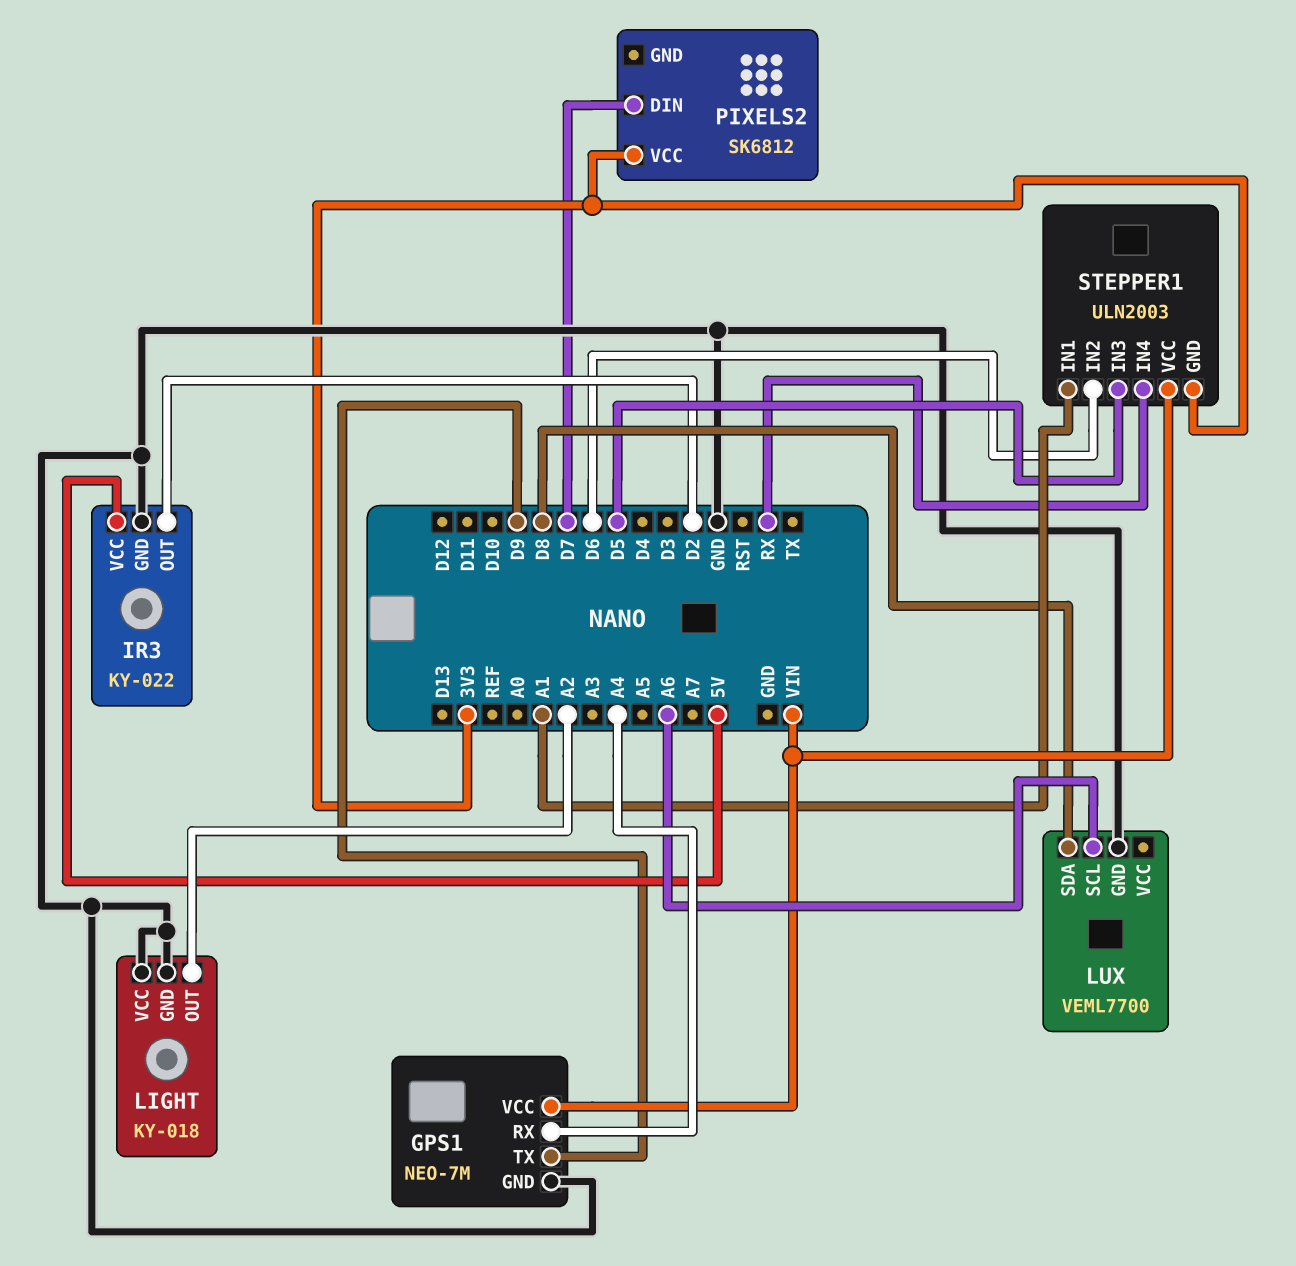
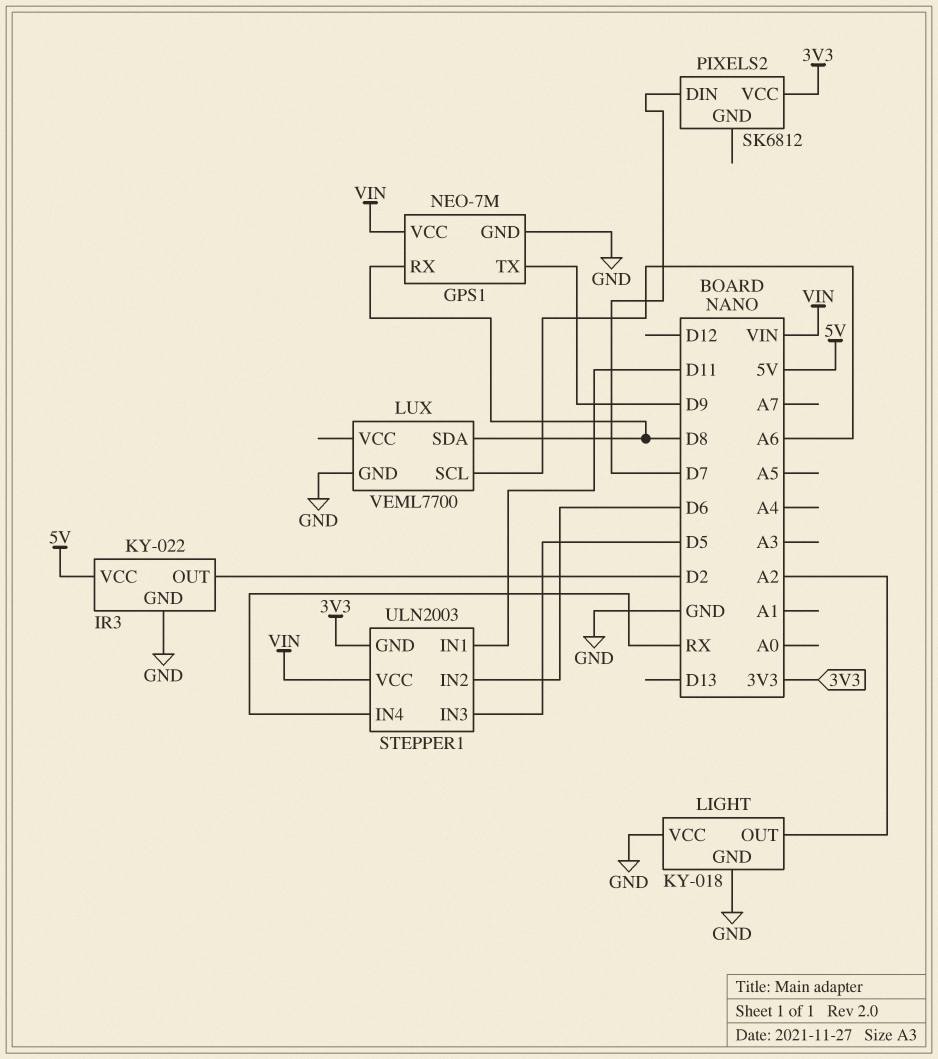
GPS1 pin RX: A4 -> D8
STEPPER1 pin IN1: A1 -> D11

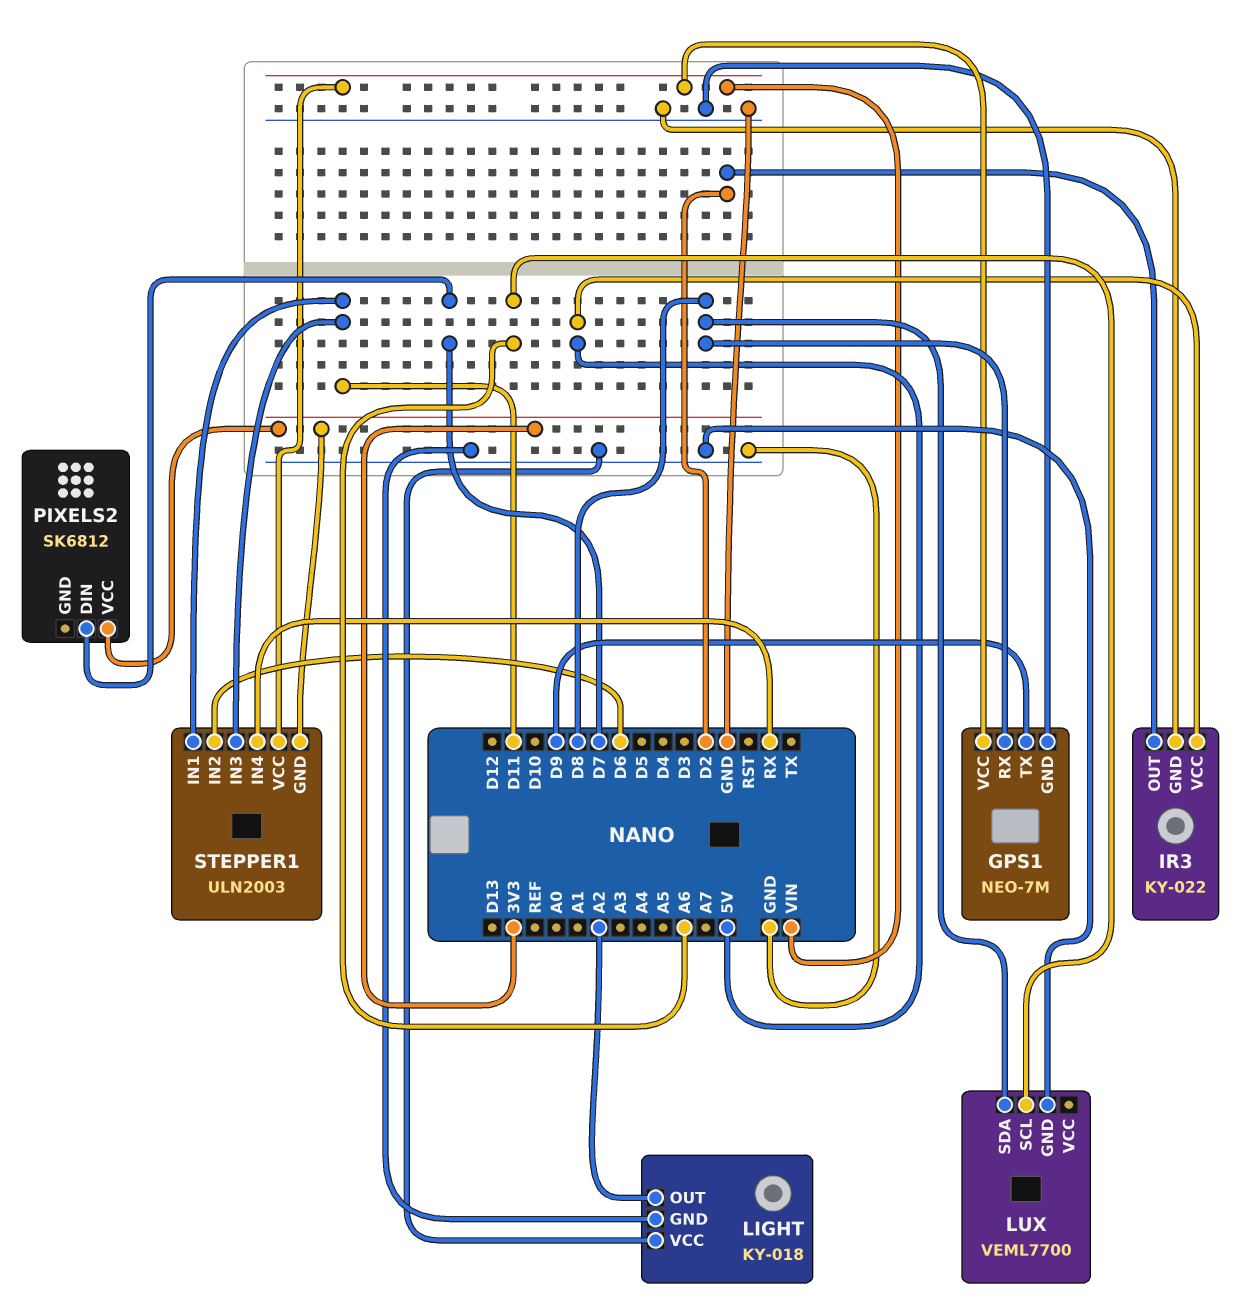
STEPPER1 pin IN3: D5 -> D11

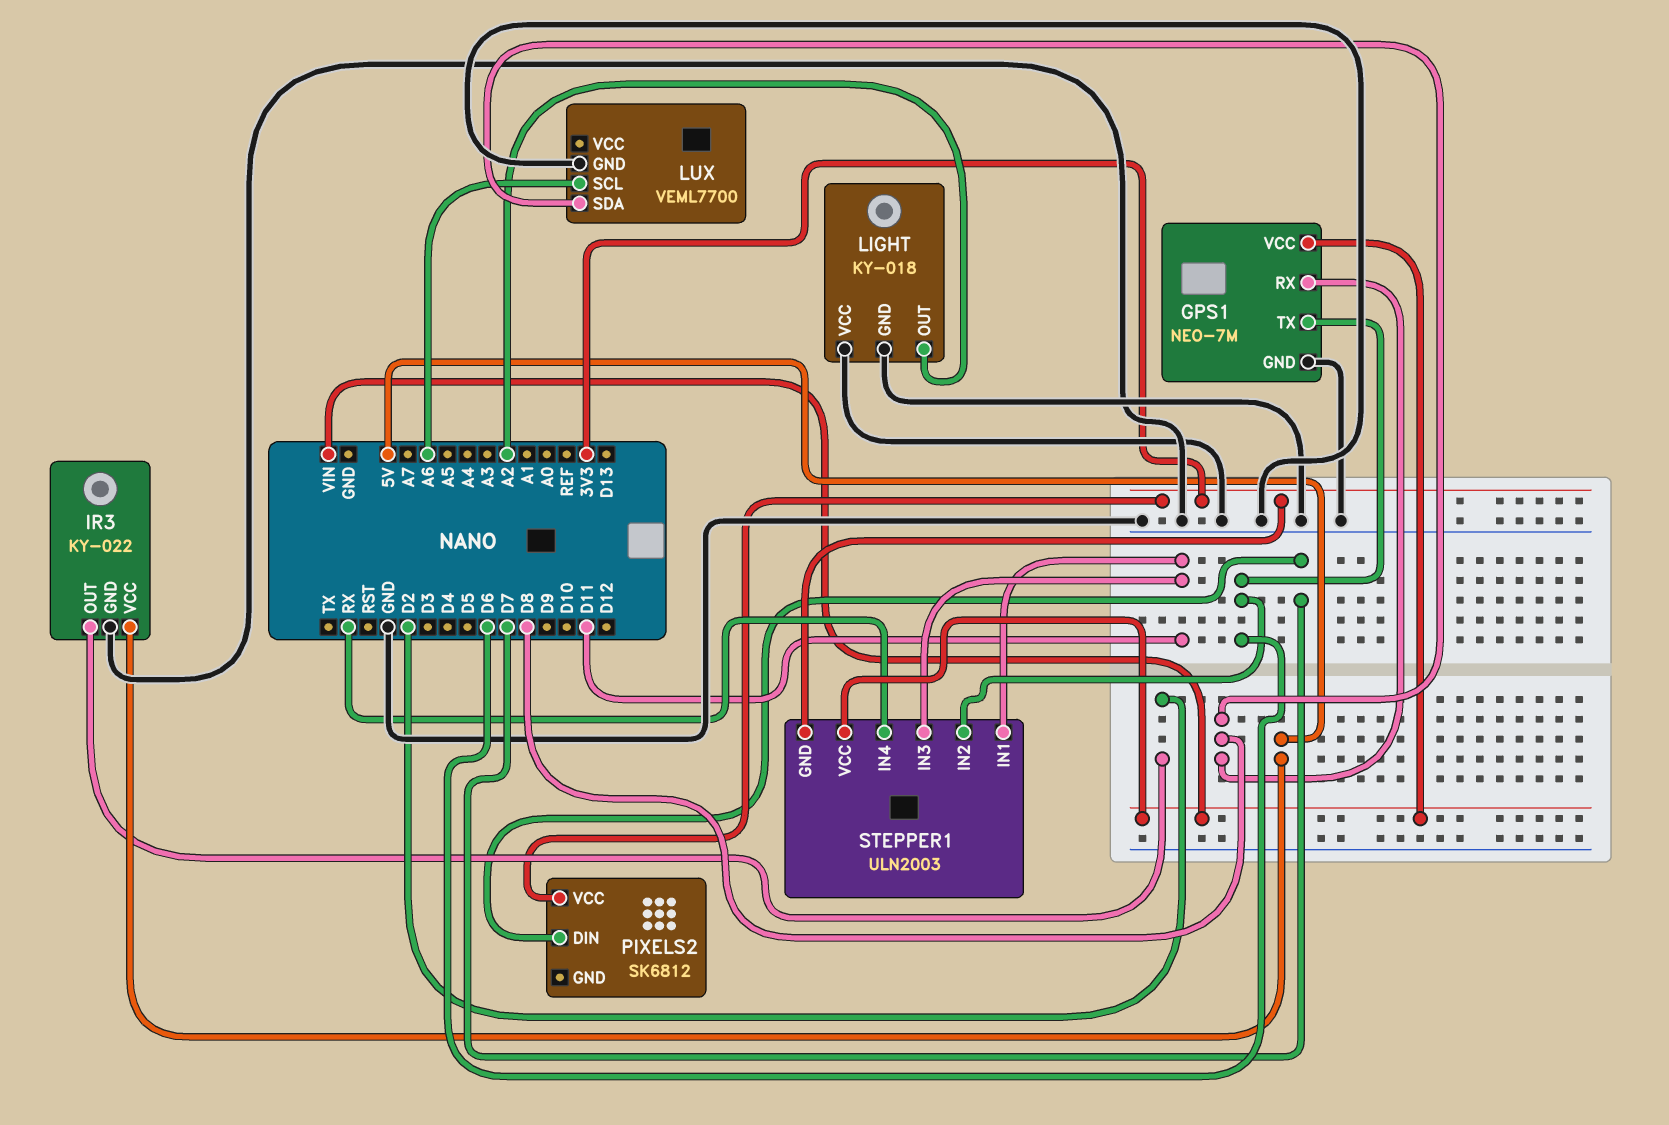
GPS1 pin TX: D9 -> D6

